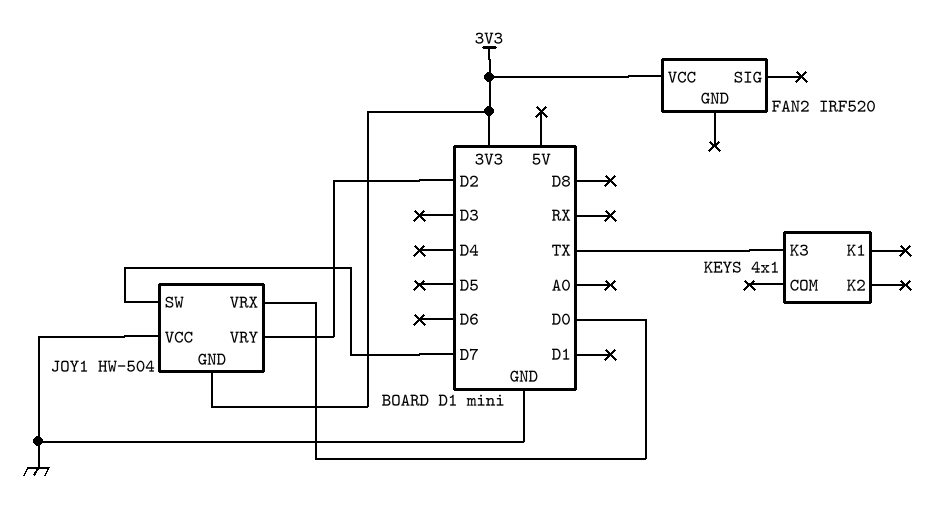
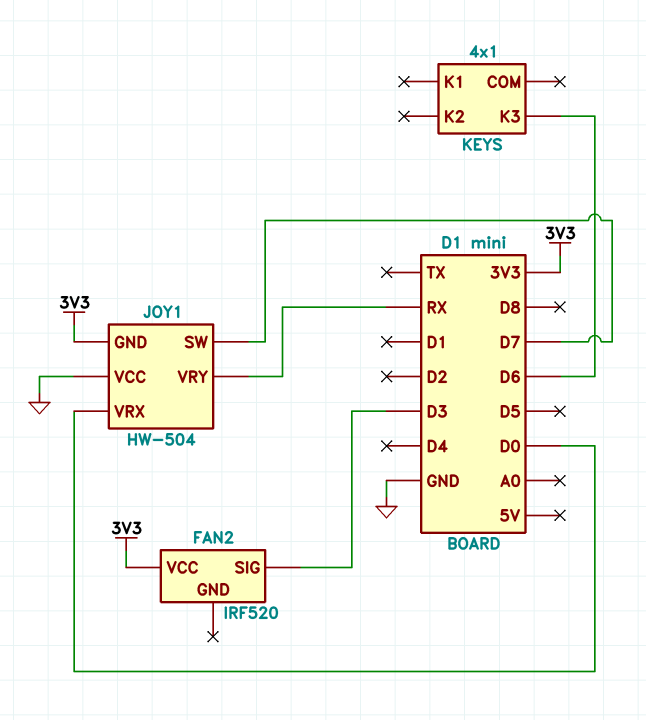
FAN2 pin SIG: none -> D3
JOY1 pin VRY: D2 -> RX
KEYS pin K3: TX -> D6

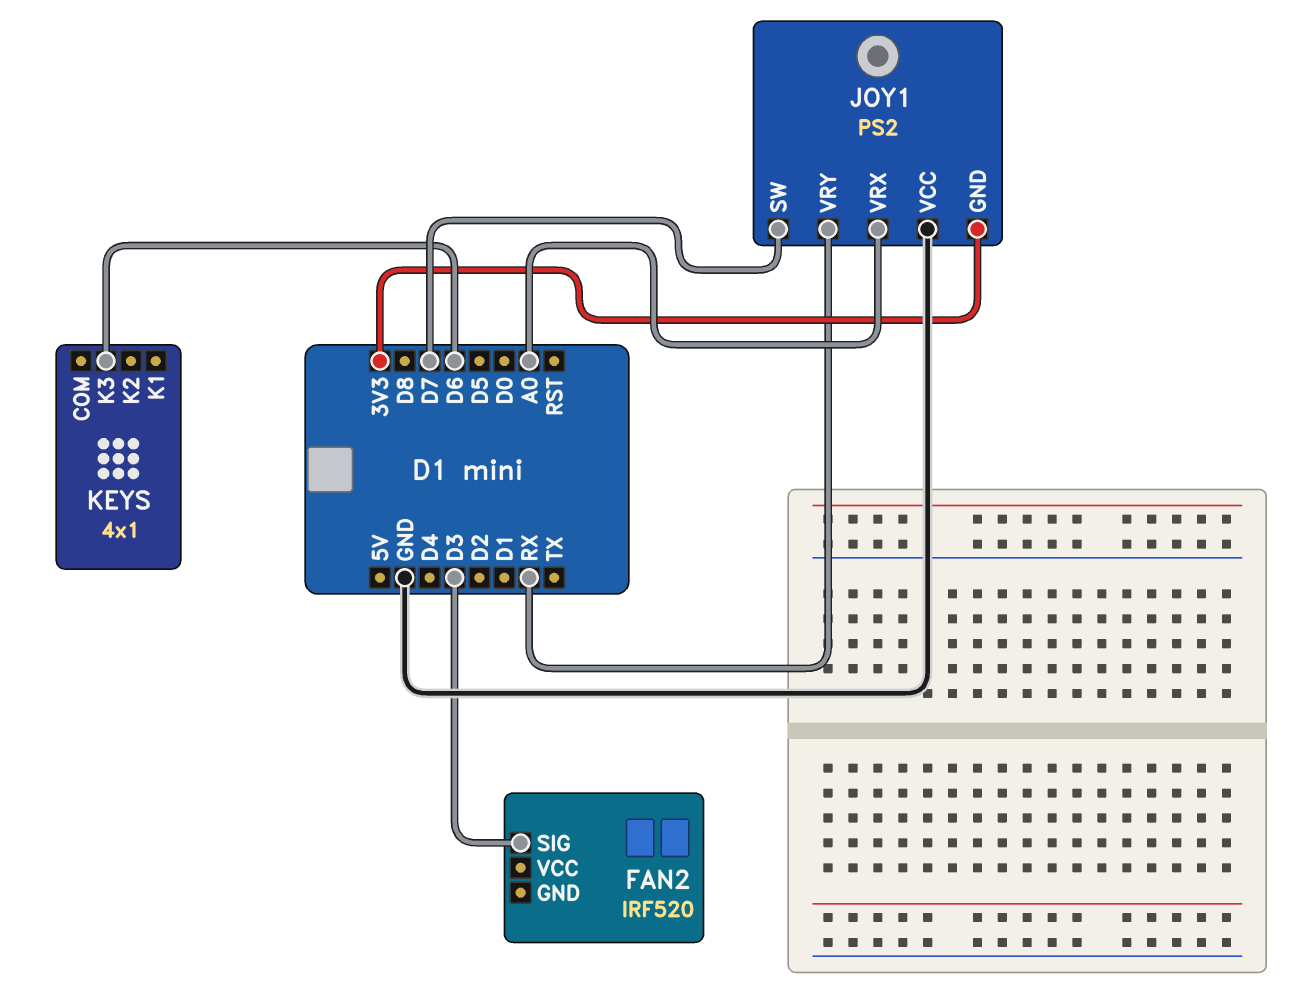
FAN2 pin VCC: 3V3 -> none
JOY1: HW-504 -> PS2
JOY1 pin VRX: D0 -> A0

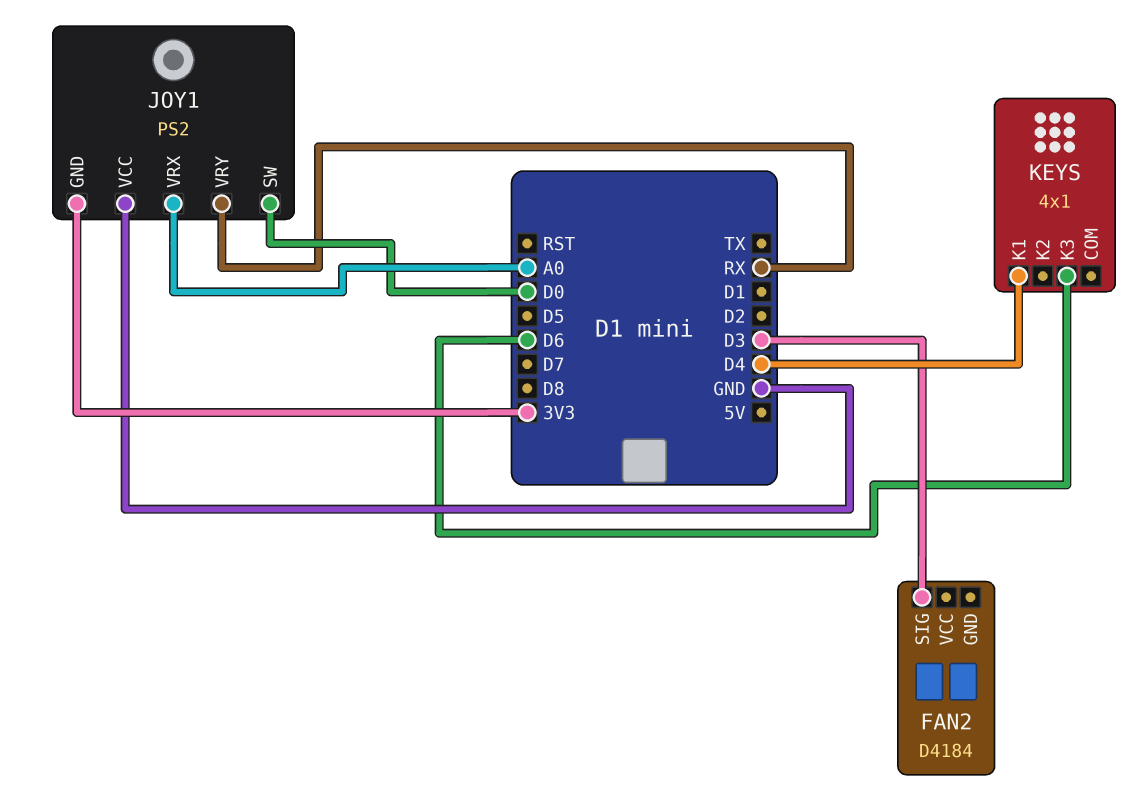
FAN2: IRF520 -> D4184
JOY1 pin SW: D7 -> D0
KEYS pin K1: none -> D4

